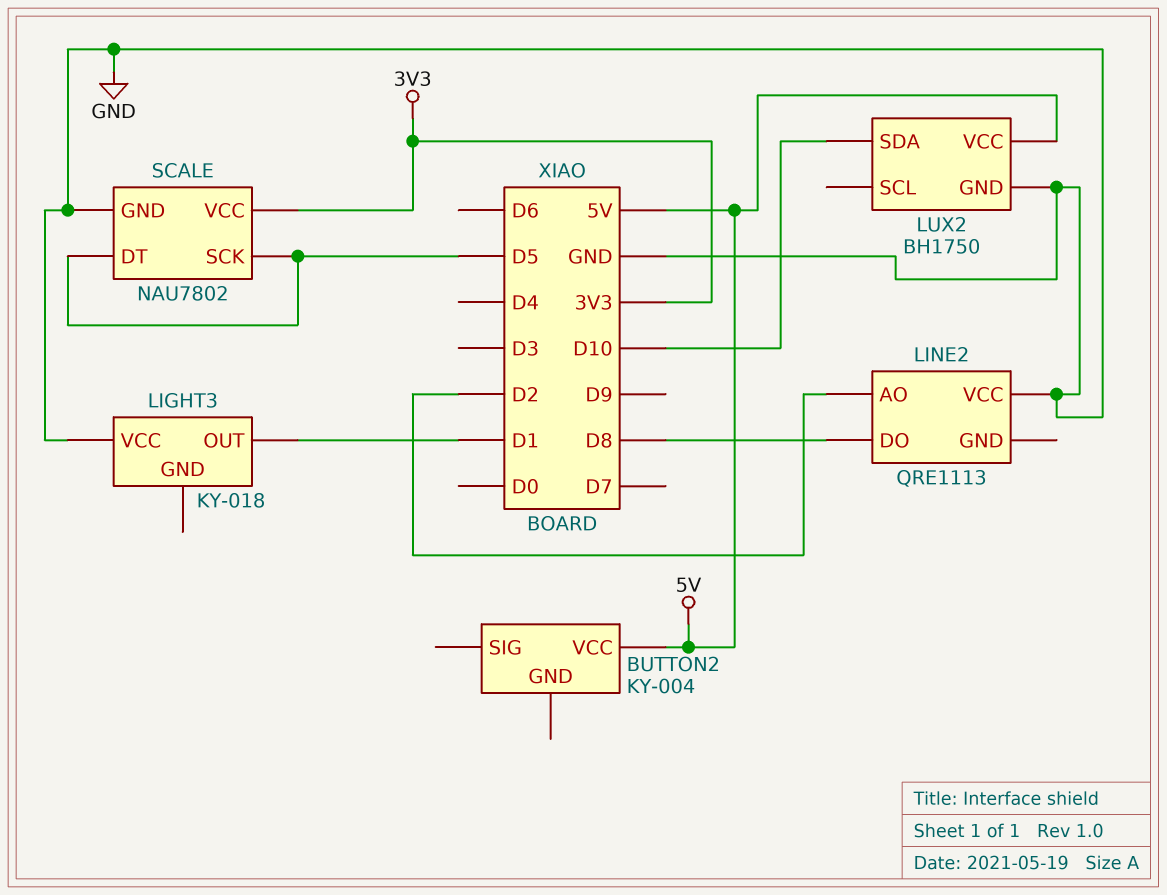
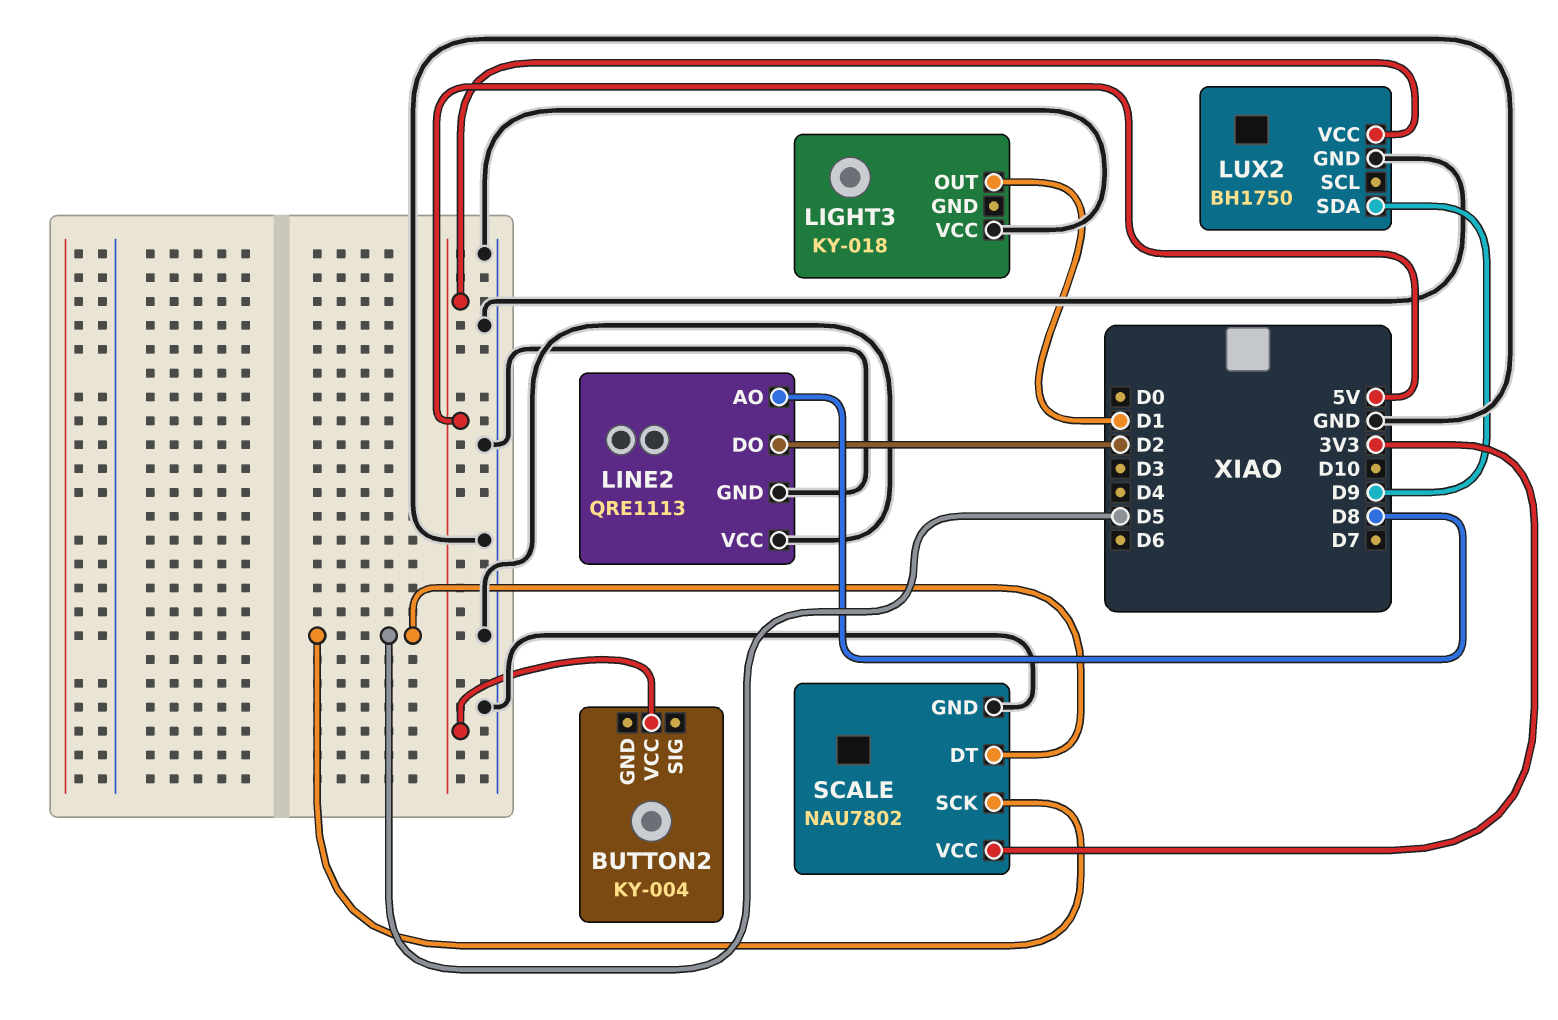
LINE2 pin AO: D2 -> D8
LINE2 pin DO: D8 -> D2
LINE2 pin GND: none -> GND
LUX2 pin SDA: D10 -> D9

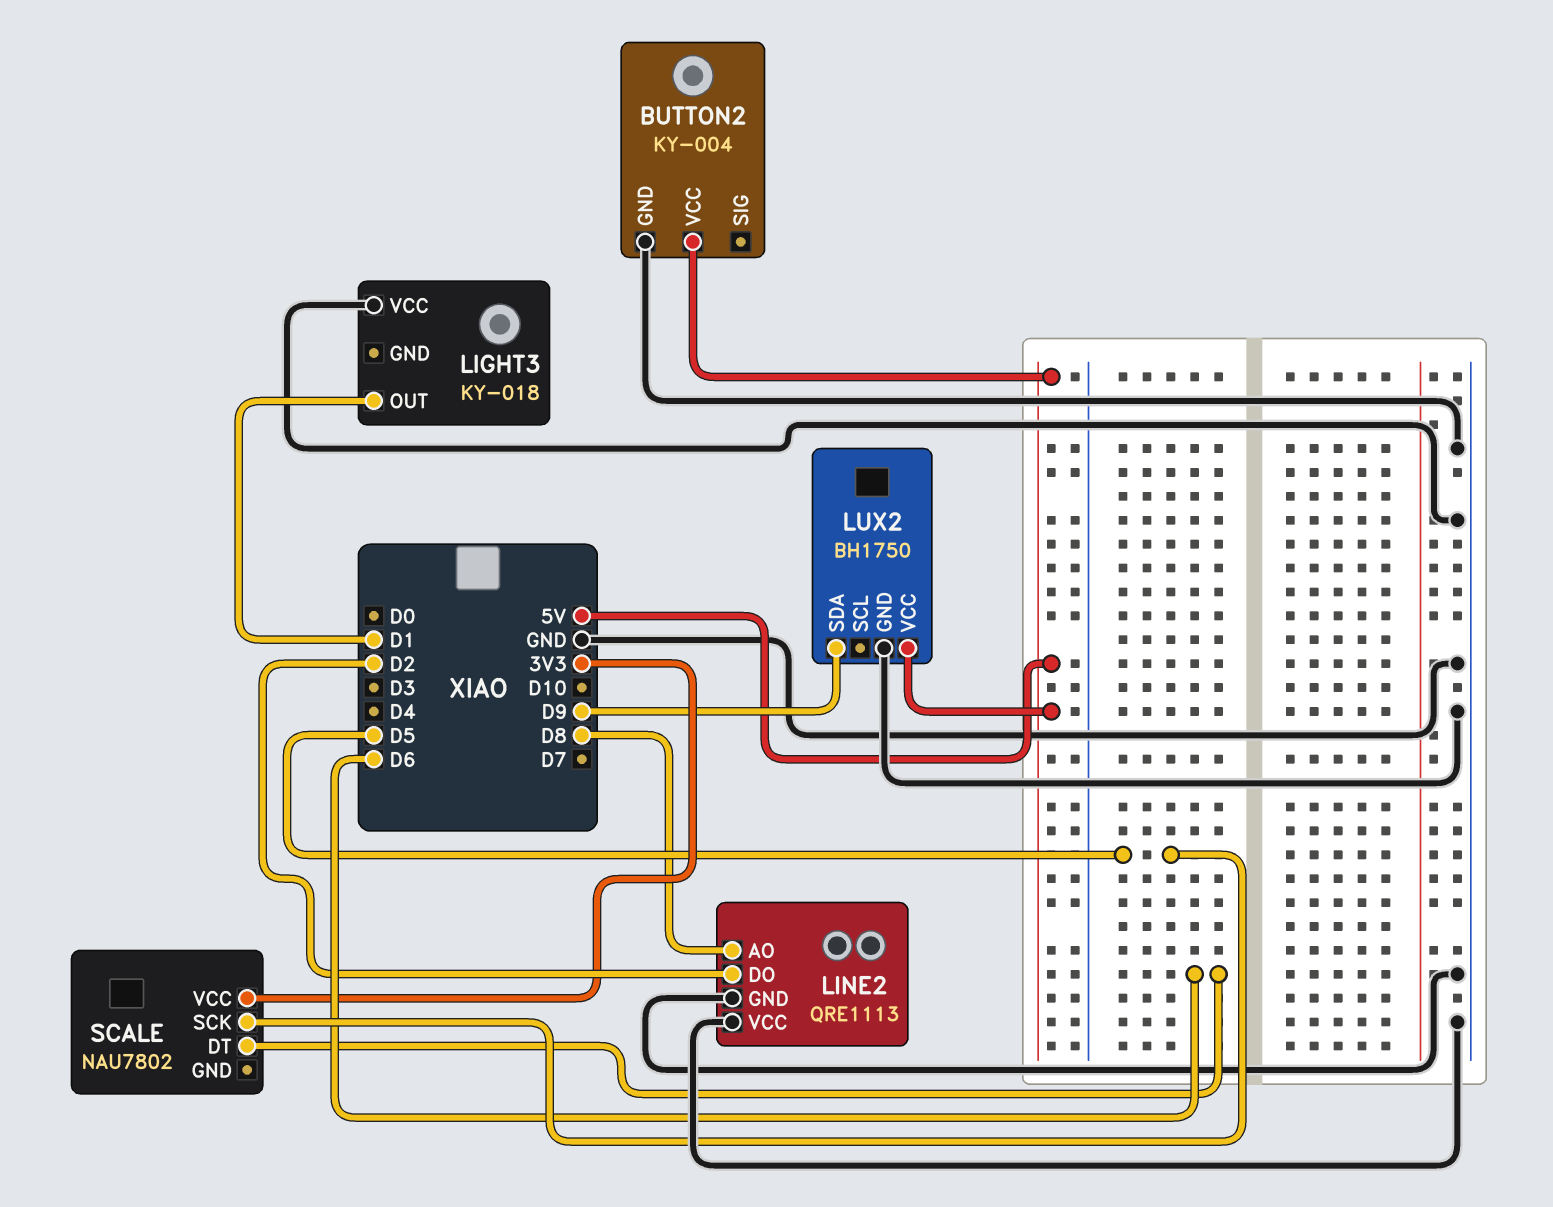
BUTTON2 pin GND: none -> GND
SCALE pin DT: D5 -> D6
SCALE pin GND: GND -> none

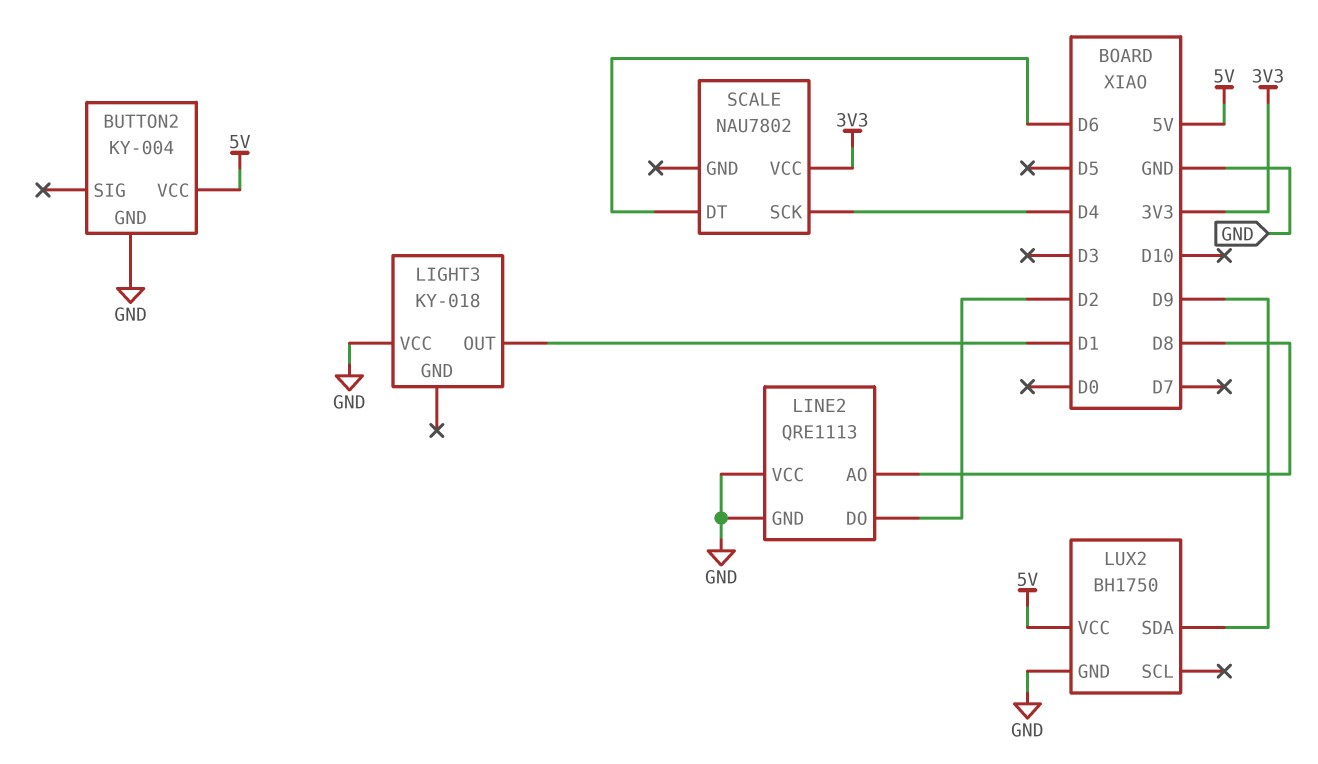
SCALE pin SCK: D5 -> D4

